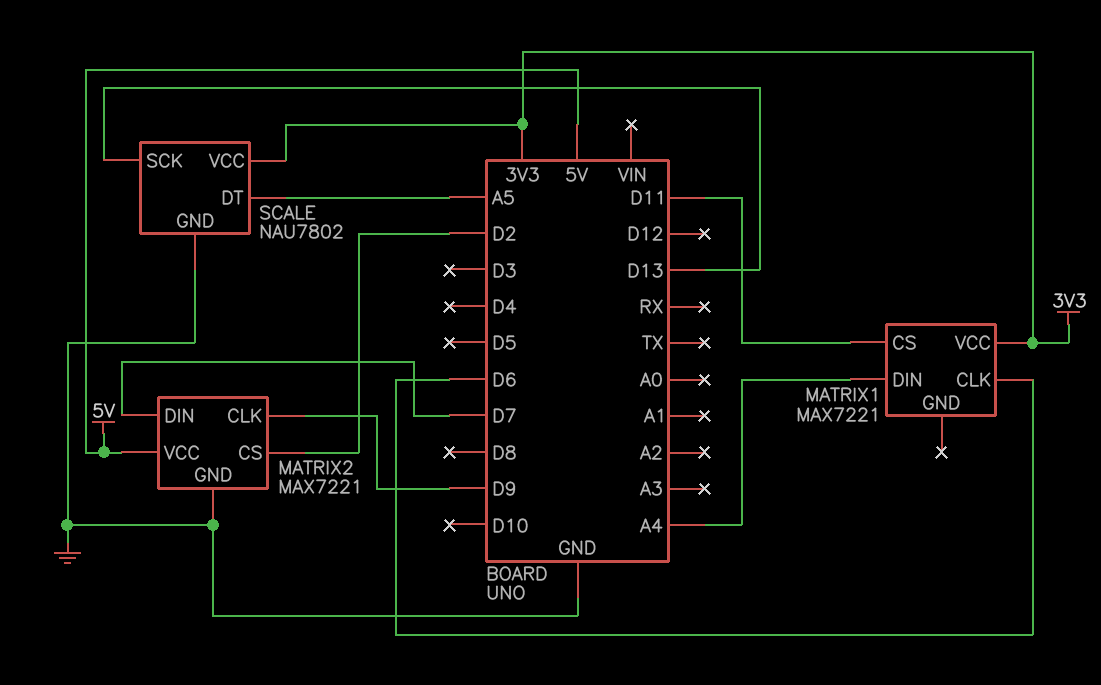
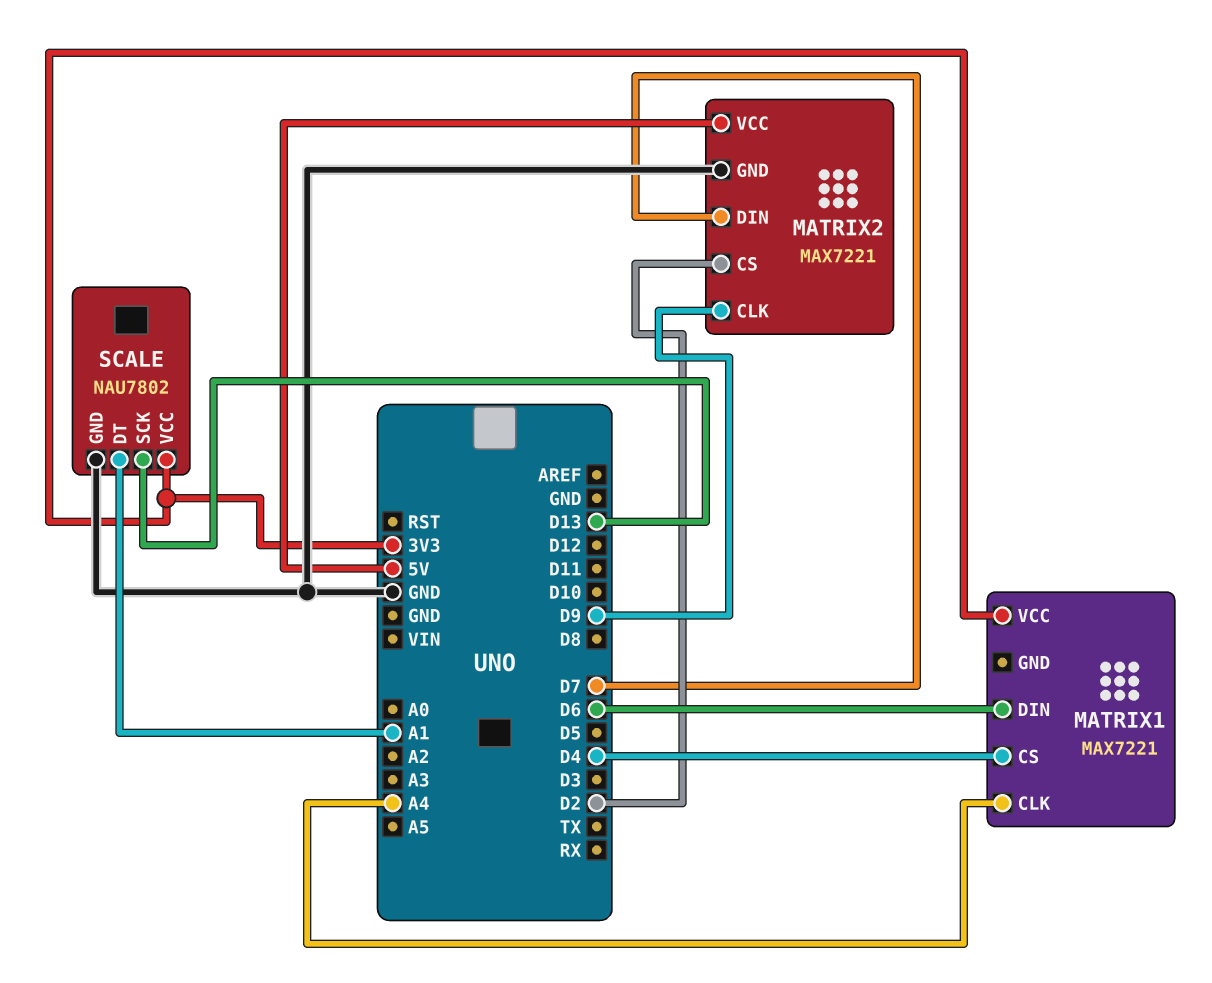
MATRIX1 pin CLK: D6 -> A4
MATRIX1 pin CS: D11 -> D4
MATRIX1 pin DIN: A4 -> D6
SCALE pin DT: A5 -> A1

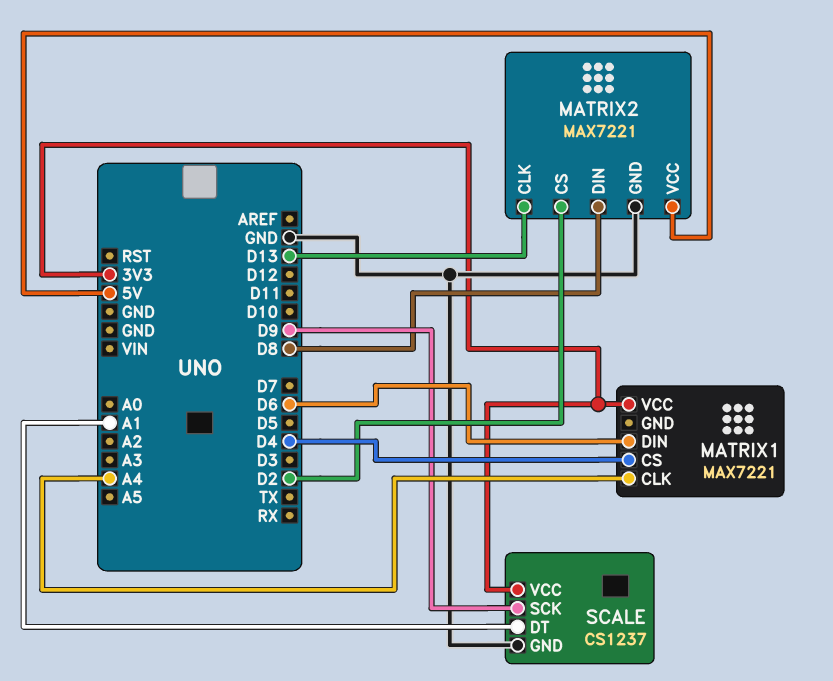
MATRIX2 pin CLK: D9 -> D13
MATRIX2 pin DIN: D7 -> D8
SCALE: NAU7802 -> CS1237
SCALE pin SCK: D13 -> D9

